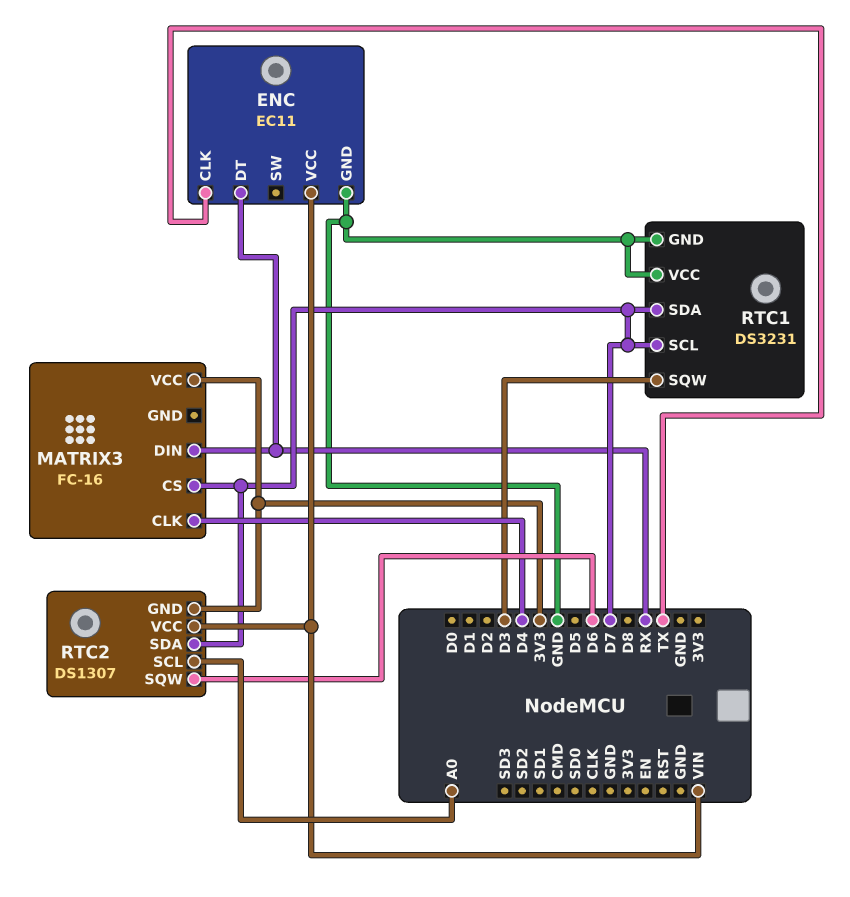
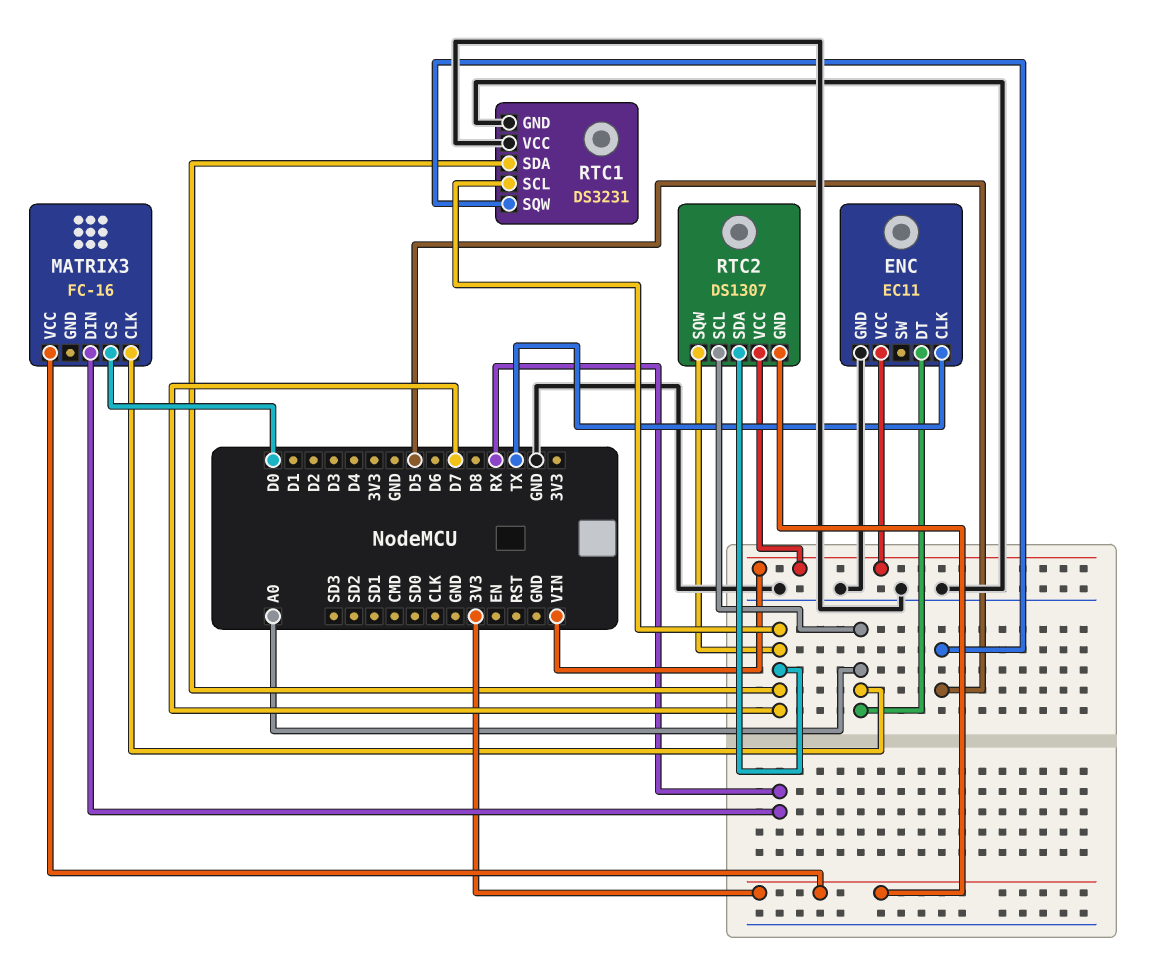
ENC pin DT: RX -> A0
MATRIX3 pin CLK: D4 -> A0
MATRIX3 pin CS: D7 -> D0
RTC1 pin SQW: D3 -> D5
RTC2 pin SQW: D6 -> D7

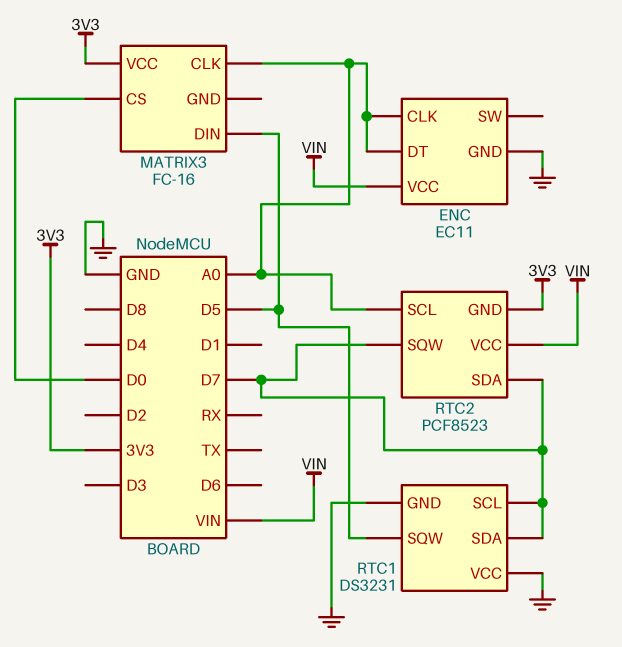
ENC pin CLK: TX -> A0
MATRIX3 pin DIN: RX -> D5
RTC2: DS1307 -> PCF8523

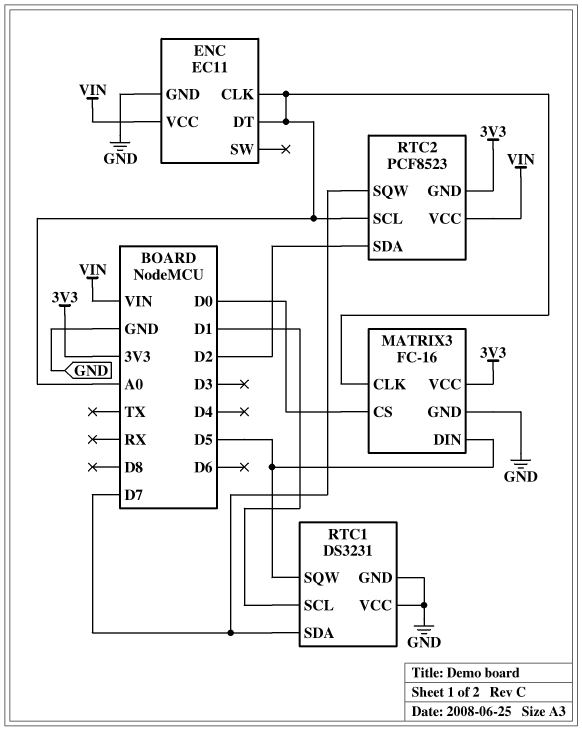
MATRIX3 pin GND: none -> GND
RTC1 pin SCL: D7 -> D1
RTC2 pin SDA: D7 -> D2

